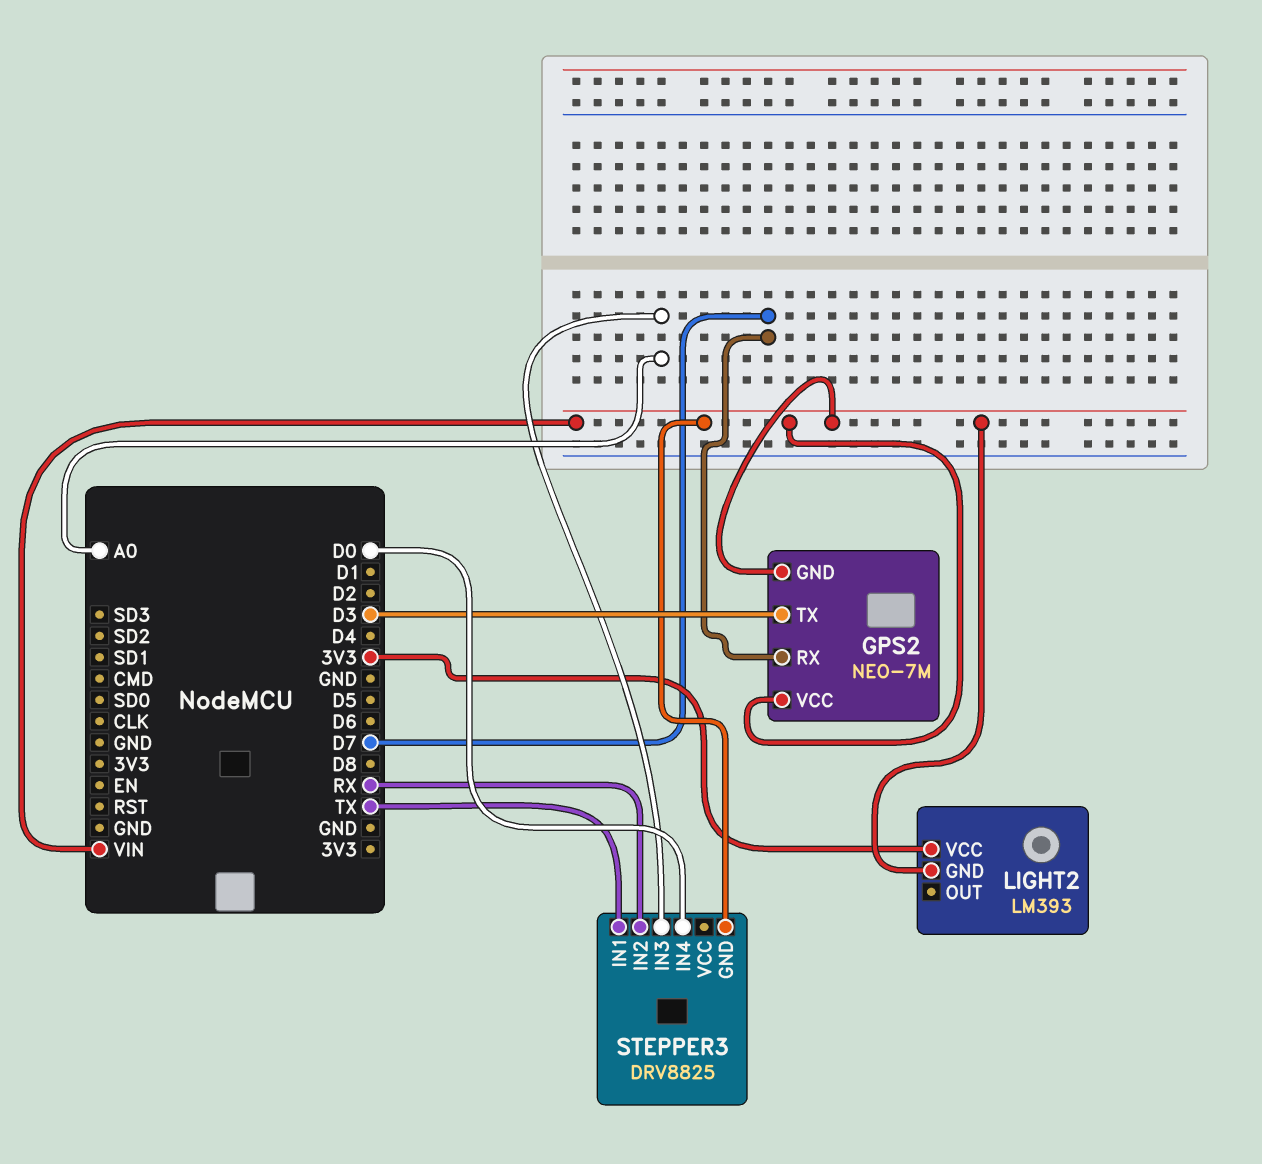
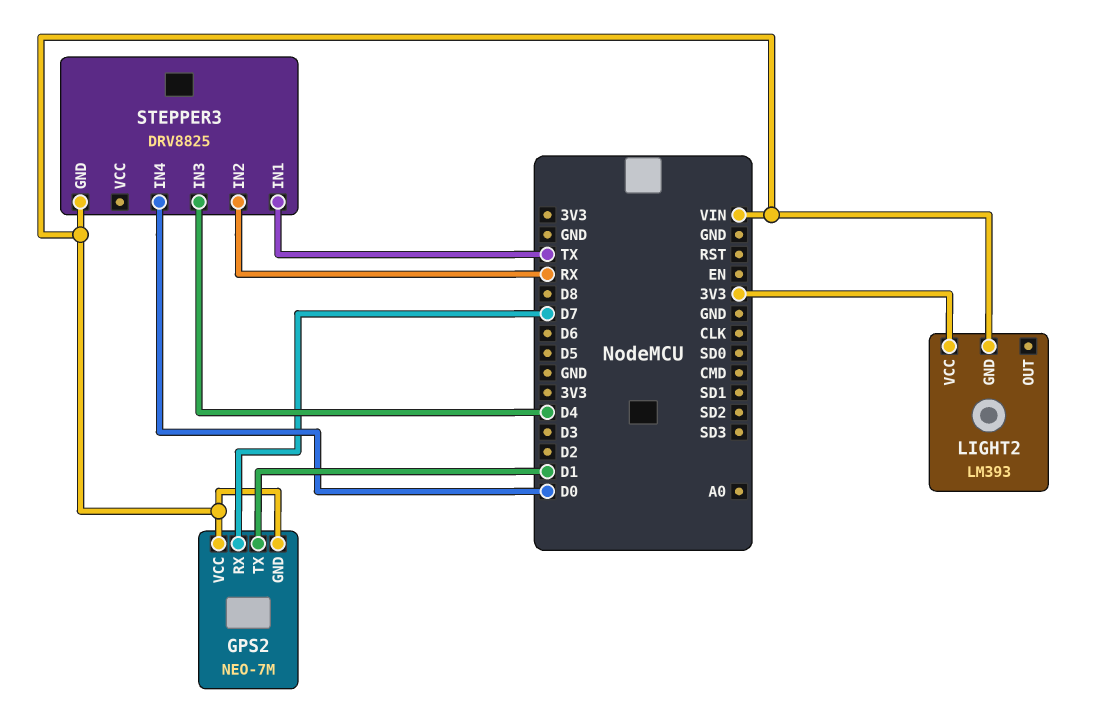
GPS2 pin TX: D3 -> D1
STEPPER3 pin IN3: A0 -> D4

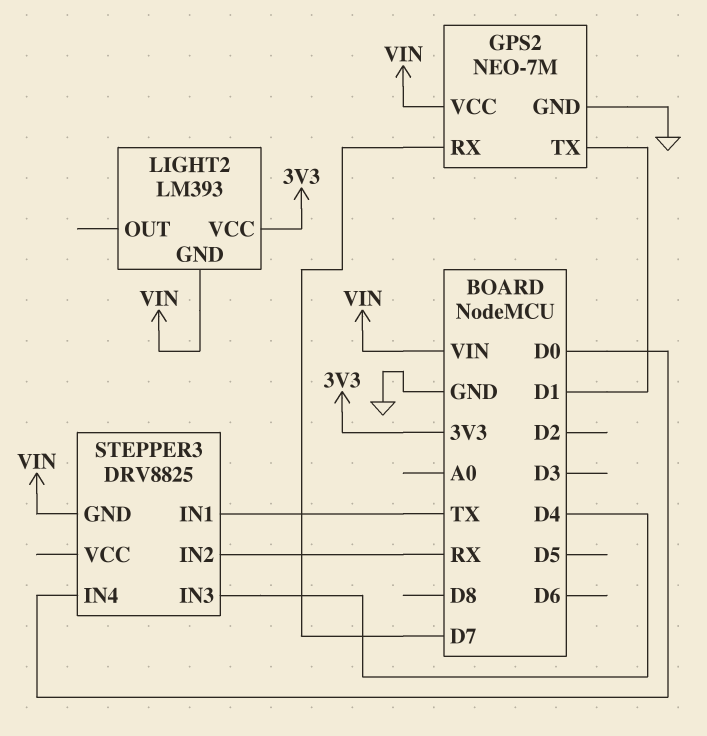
GPS2 pin GND: VIN -> GND

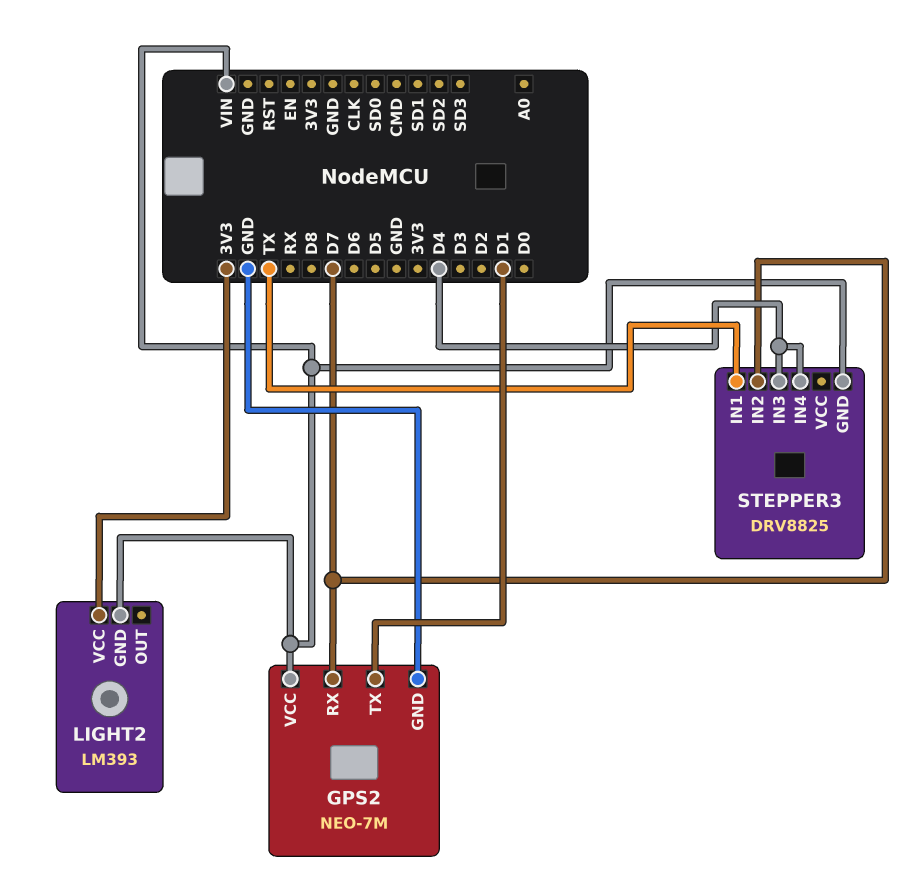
STEPPER3 pin IN2: RX -> D7
STEPPER3 pin IN4: D0 -> D4

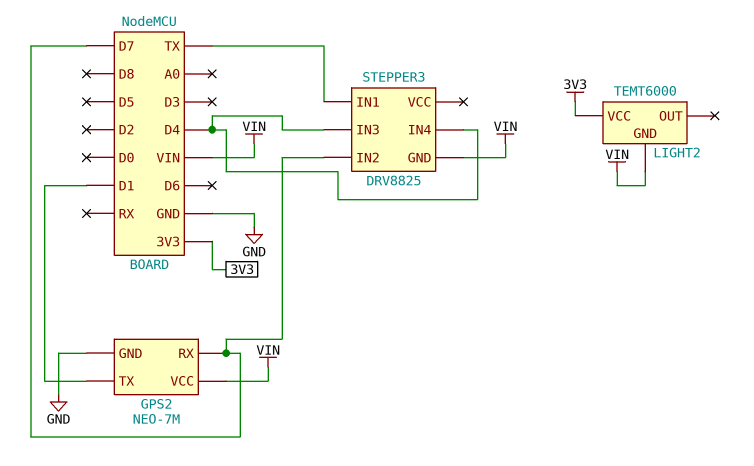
LIGHT2: LM393 -> TEMT6000

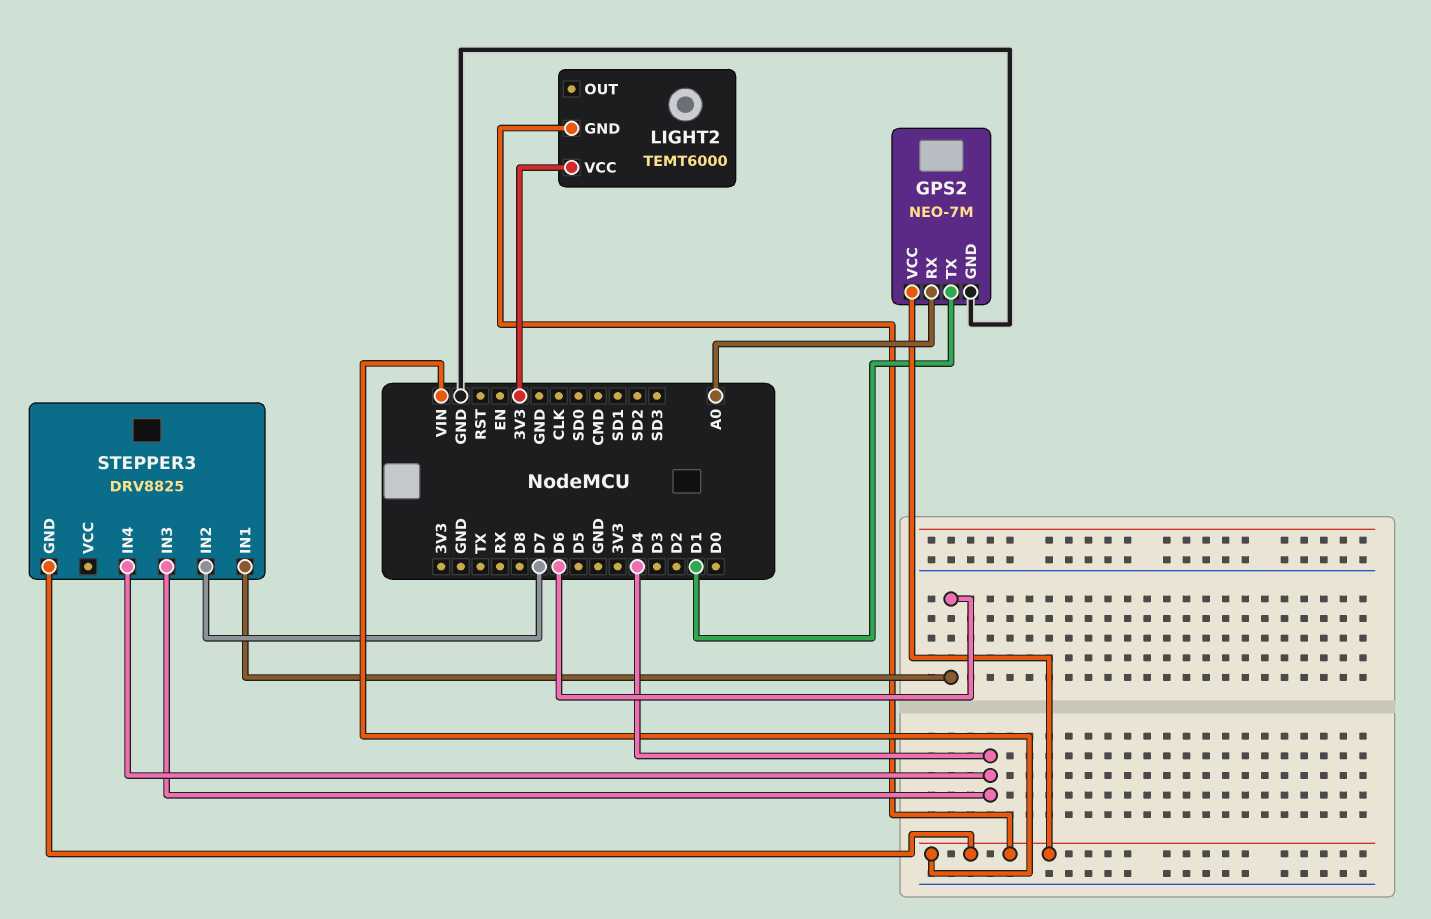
GPS2 pin RX: D7 -> A0
STEPPER3 pin IN1: TX -> D6

